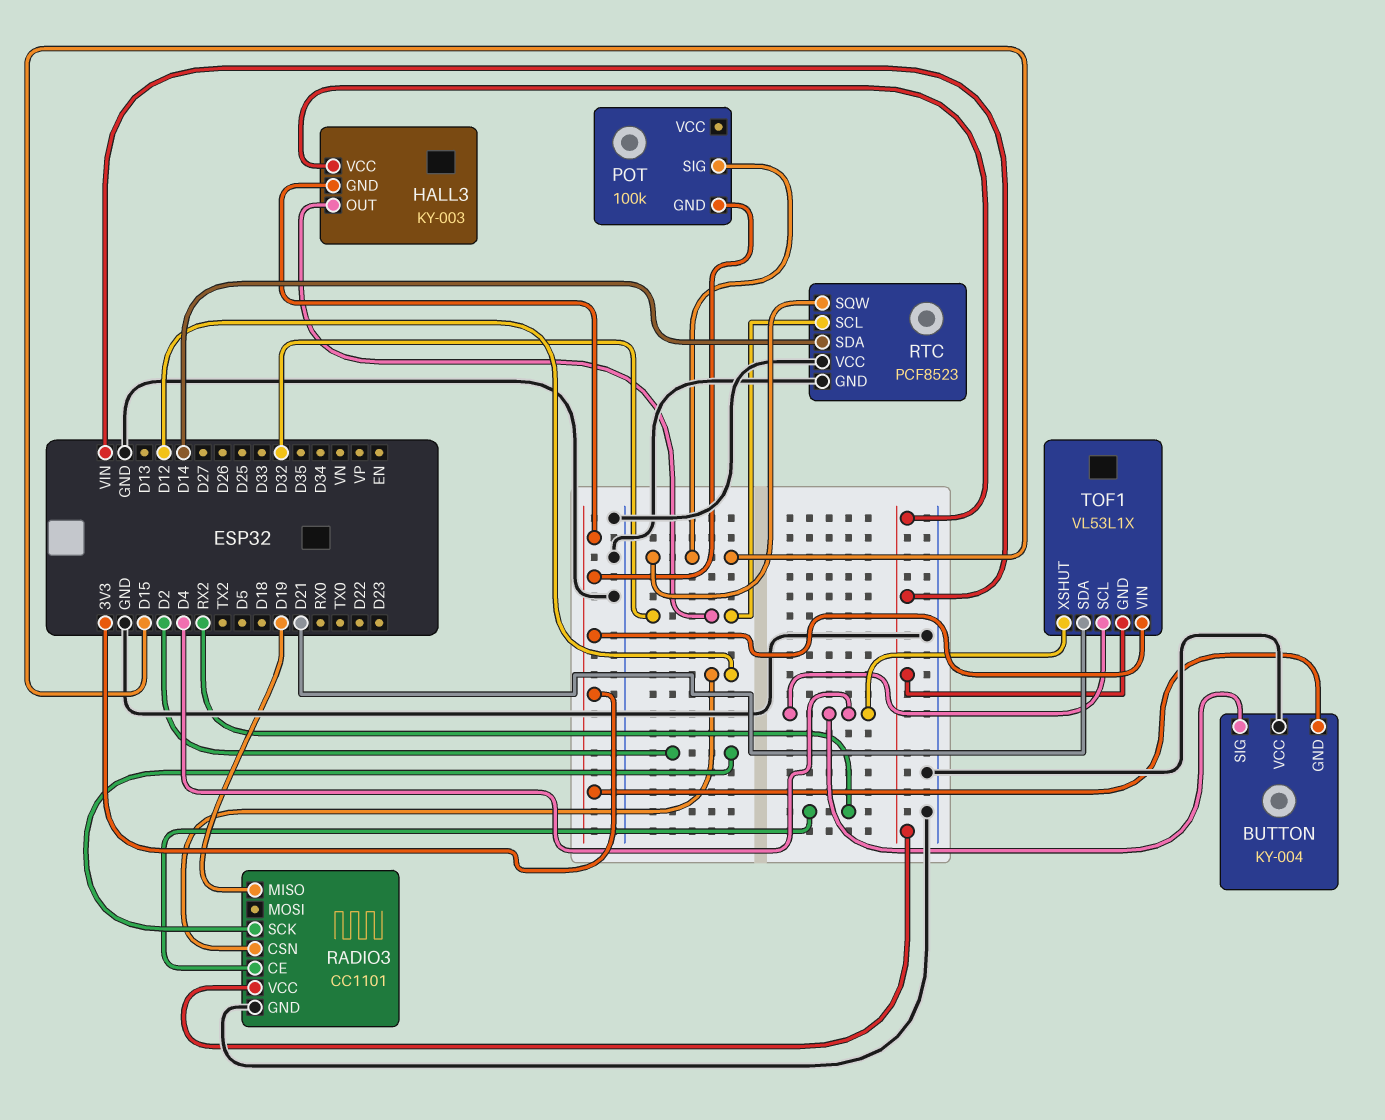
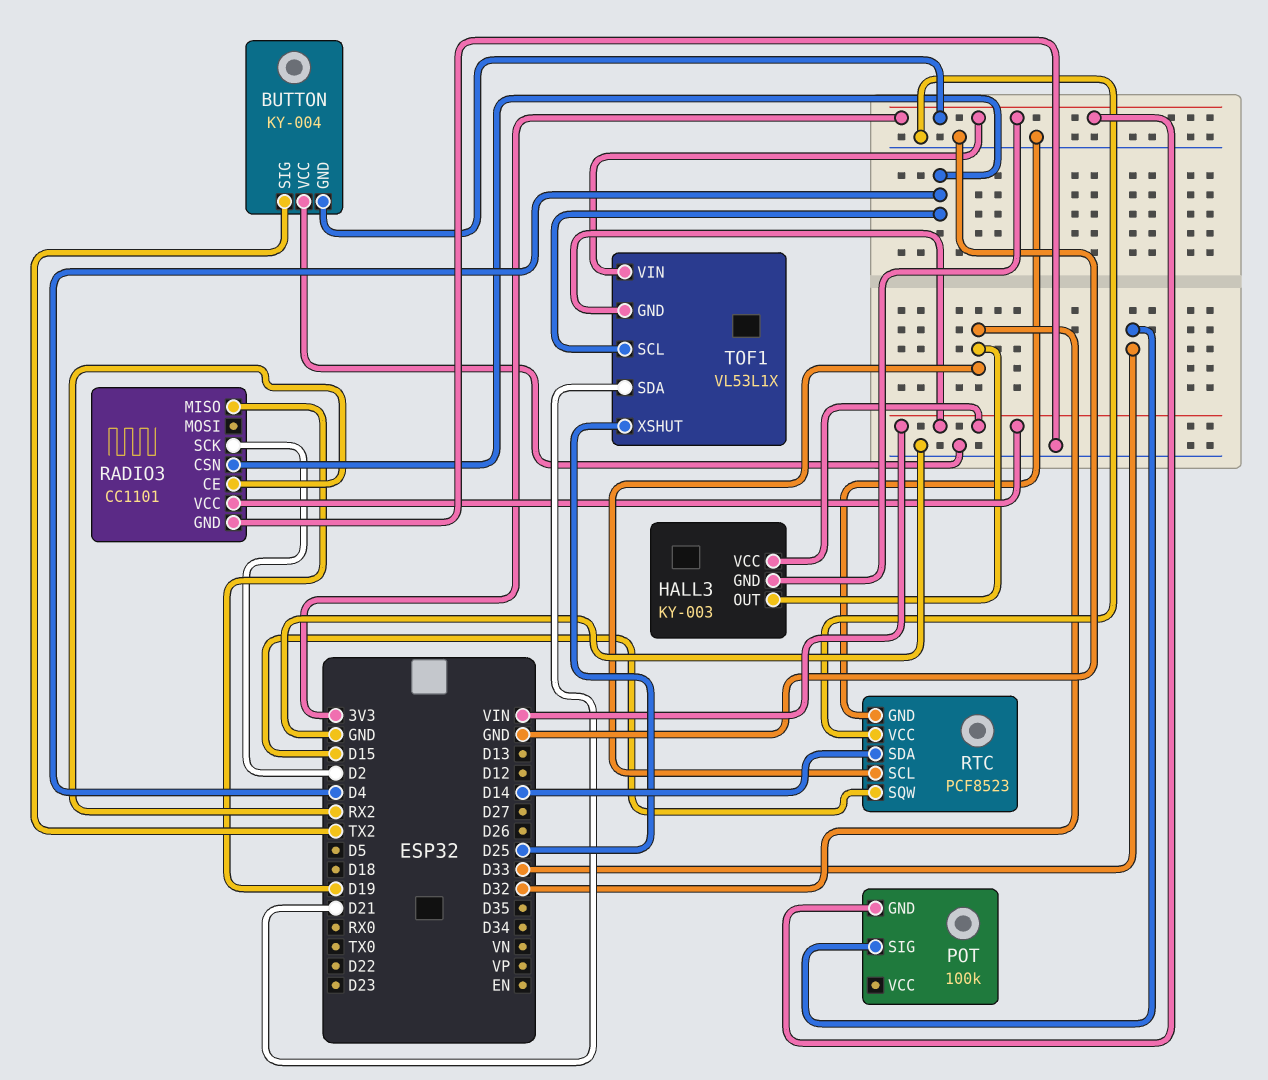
BUTTON pin SIG: D4 -> TX2
POT pin SIG: D15 -> D33
RADIO3 pin CSN: D12 -> D4
TOF1 pin XSHUT: D4 -> D25

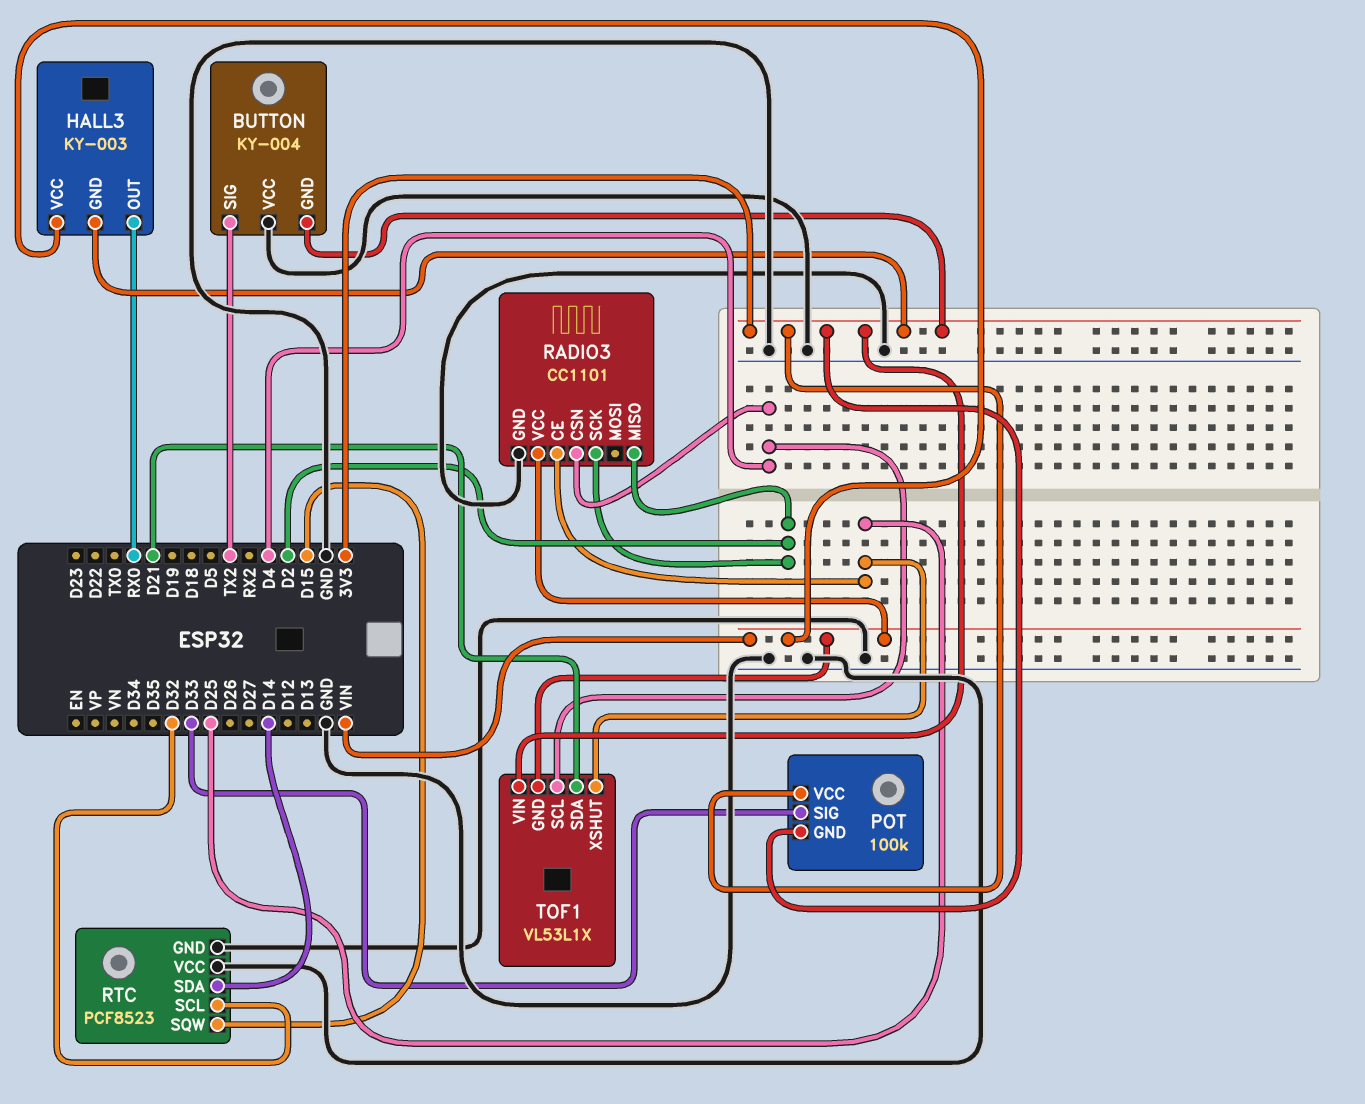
HALL3 pin OUT: D32 -> RX0
POT pin VCC: none -> 3V3
RADIO3 pin CE: RX2 -> D25
RADIO3 pin MISO: D19 -> D2

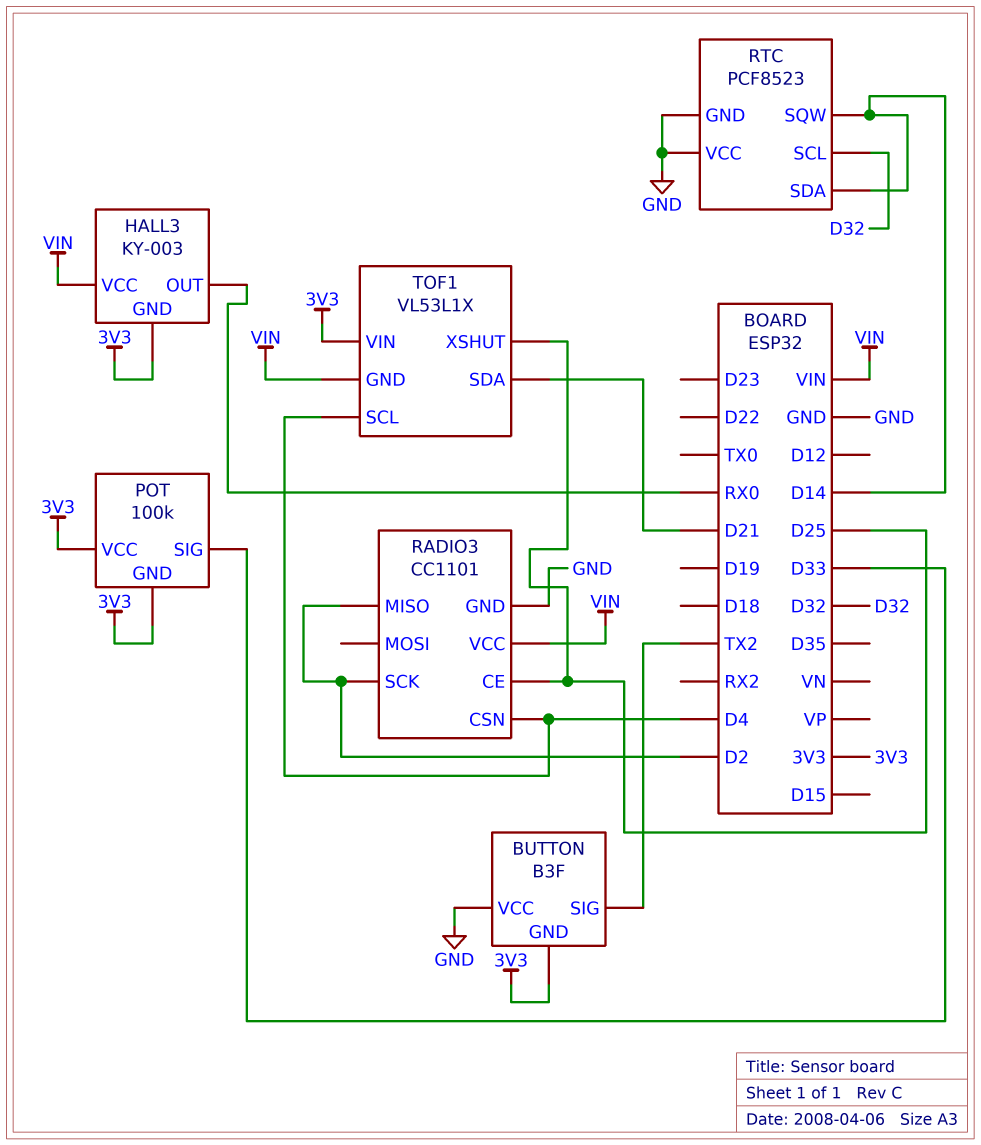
BUTTON: KY-004 -> B3F
RTC pin SQW: D15 -> D14

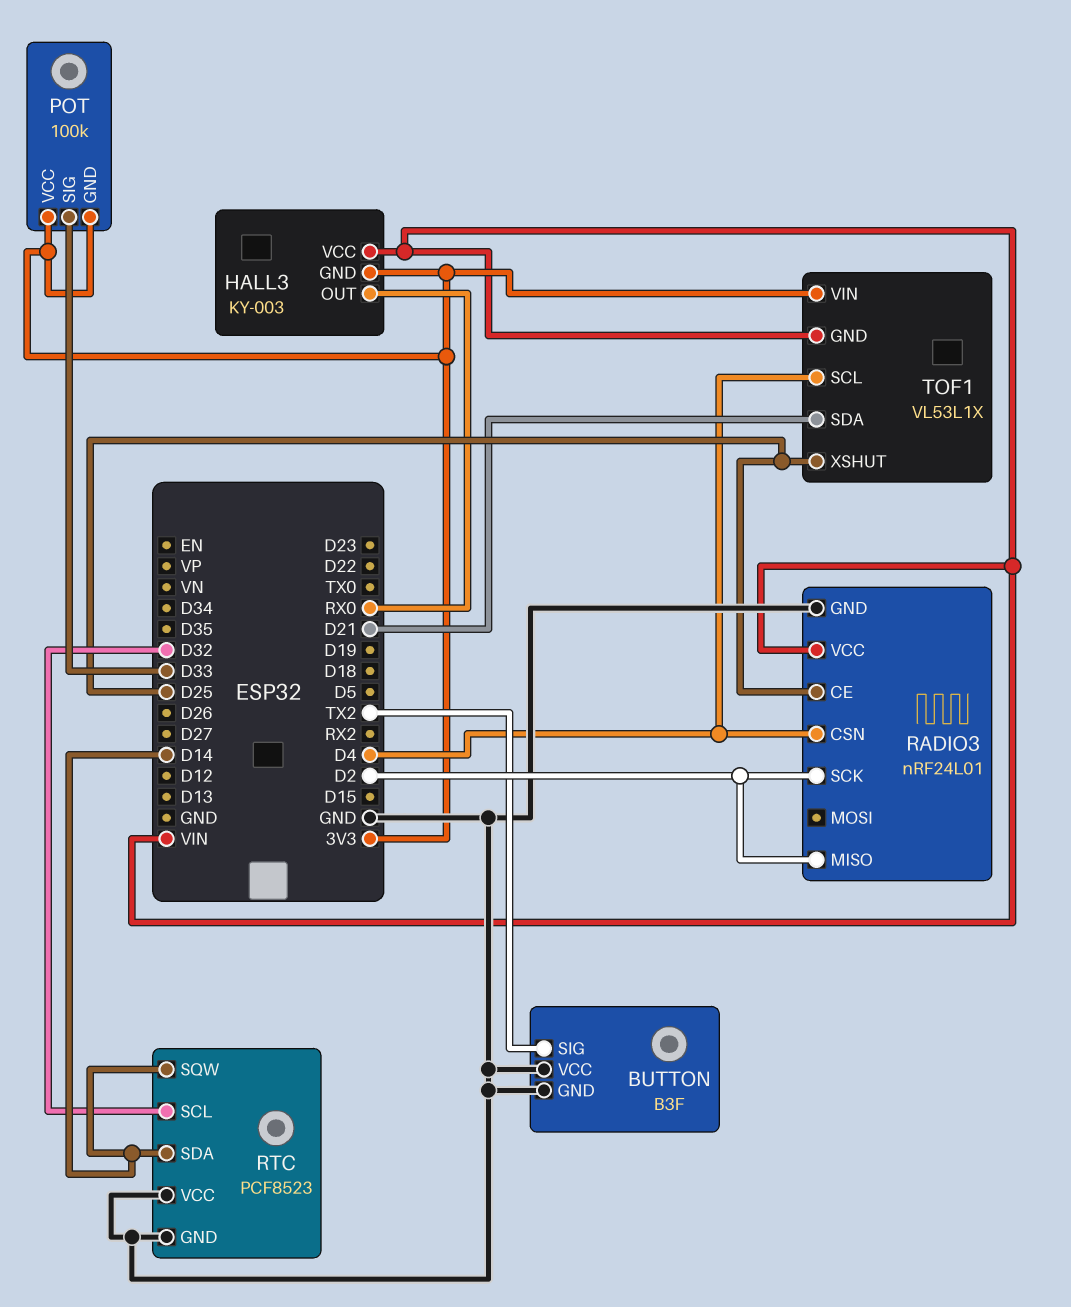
BUTTON pin GND: 3V3 -> GND
RADIO3: CC1101 -> nRF24L01

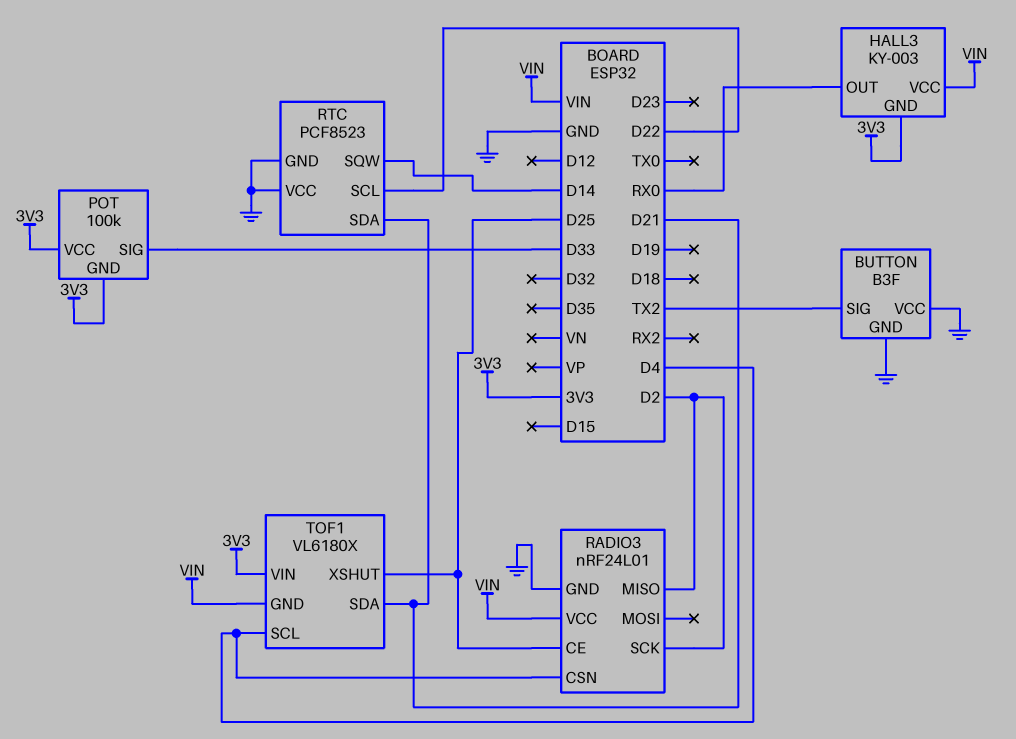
RTC pin SCL: D32 -> D22
RTC pin SDA: D14 -> D21
TOF1: VL53L1X -> VL6180X

